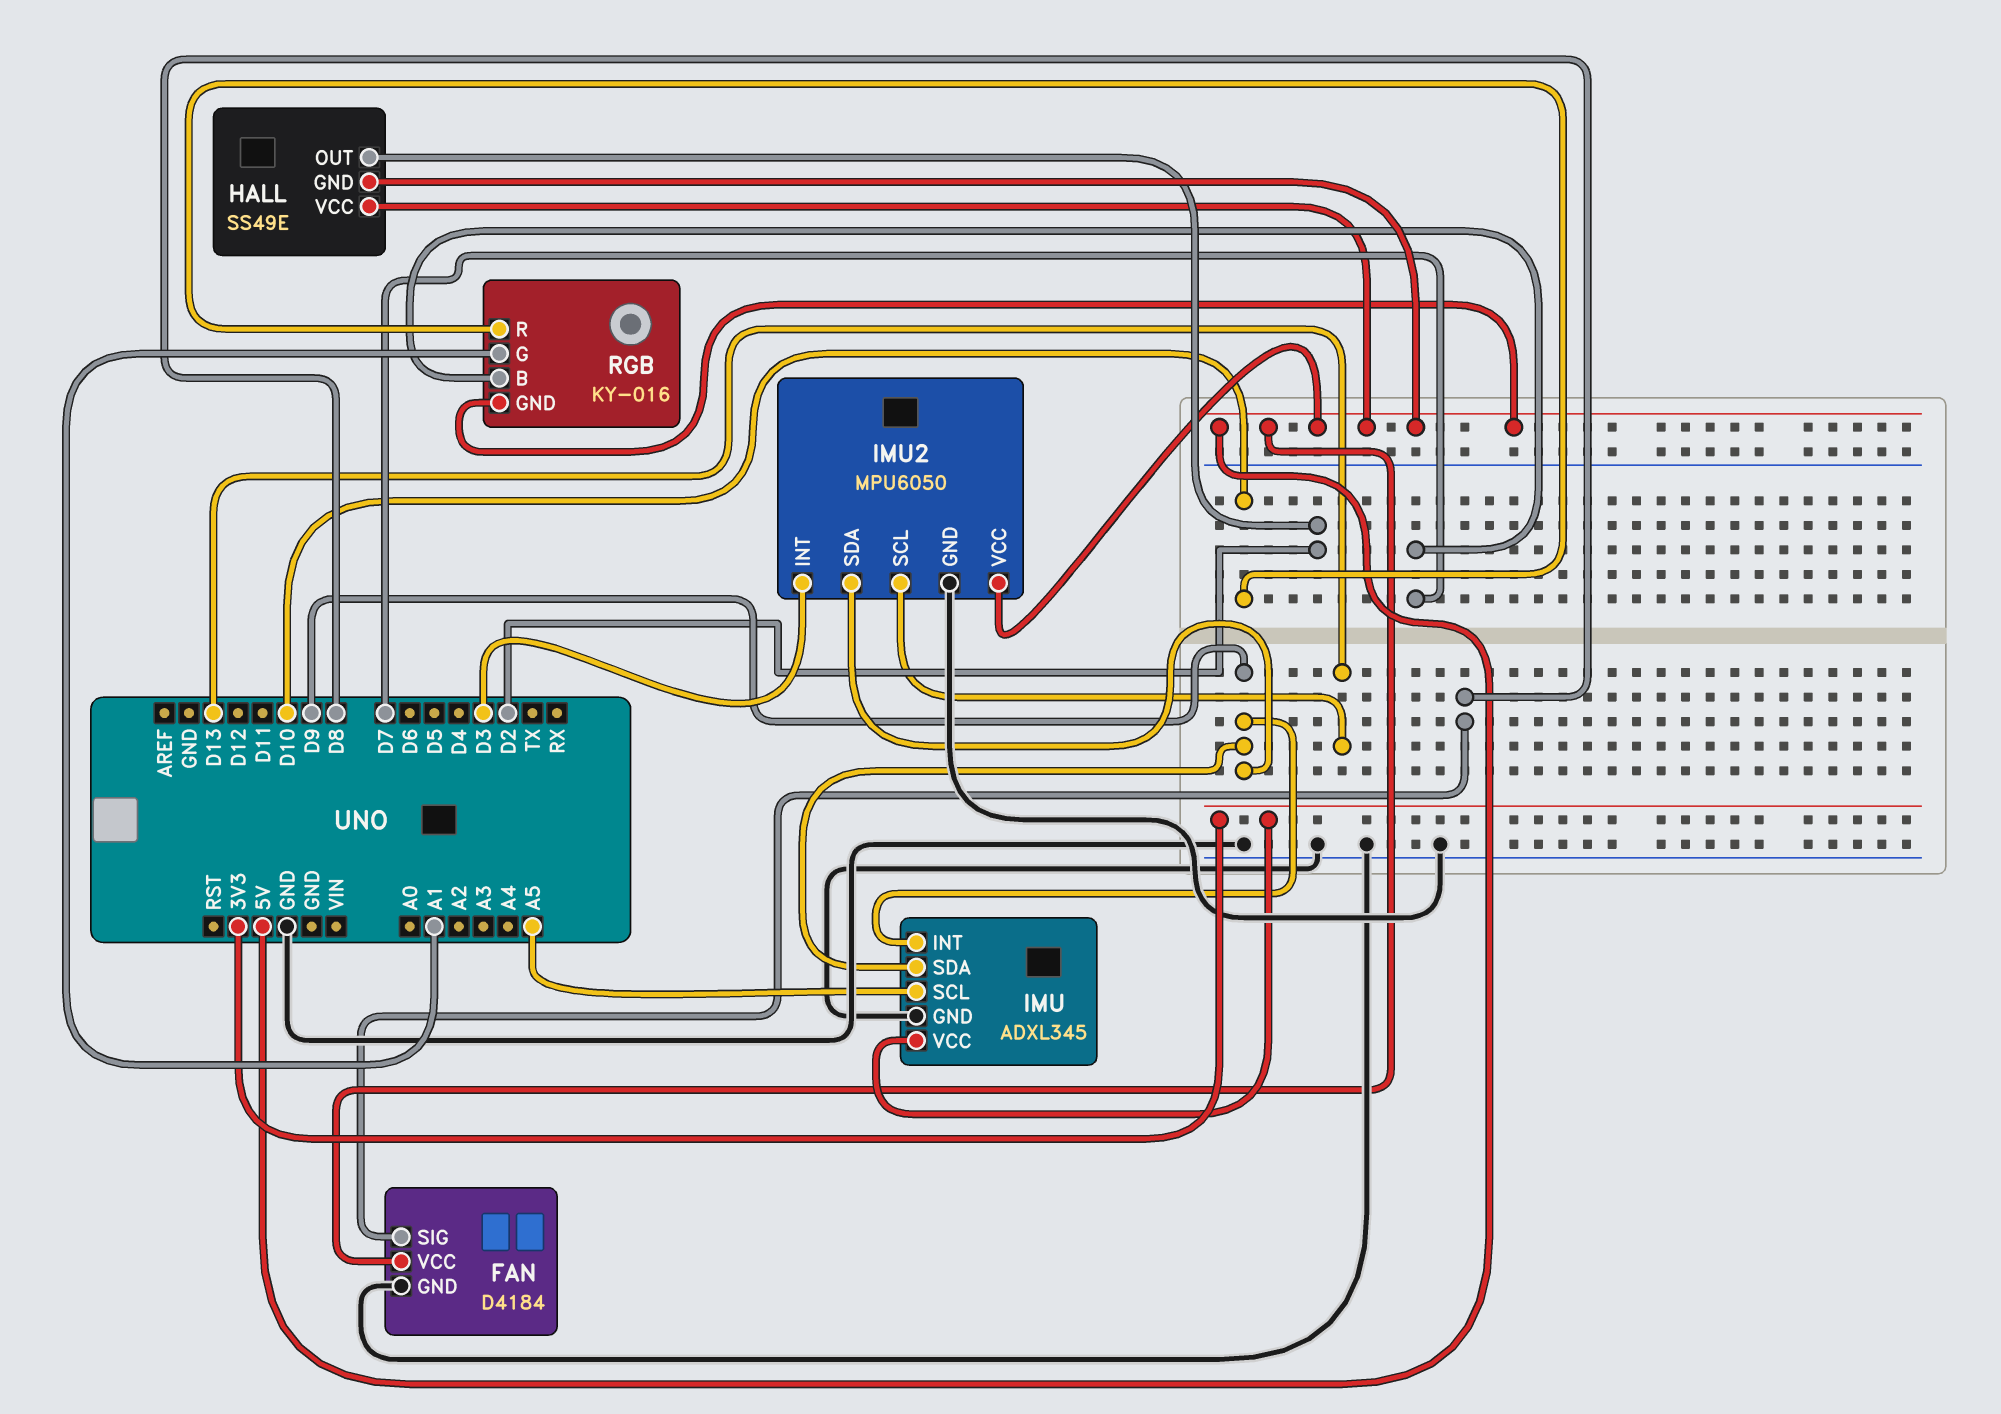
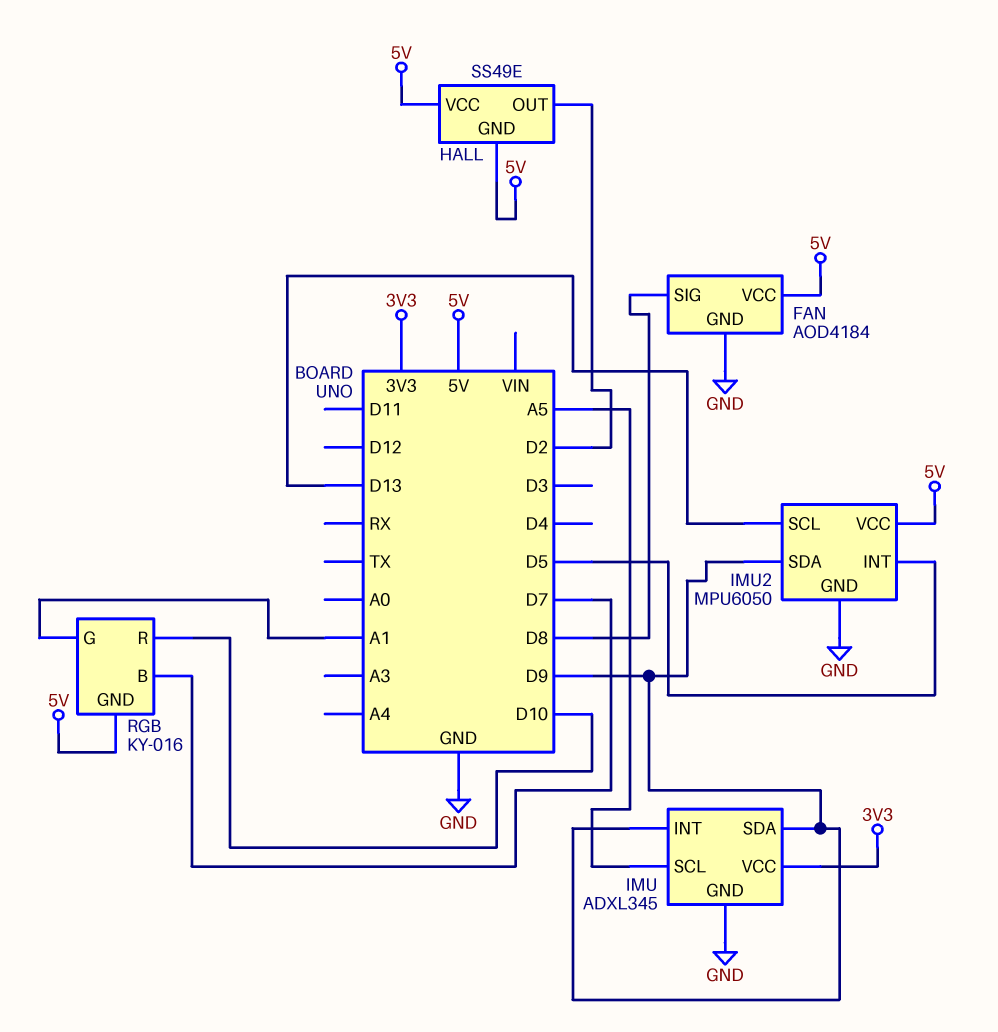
FAN: D4184 -> AOD4184
IMU2 pin INT: D3 -> D5

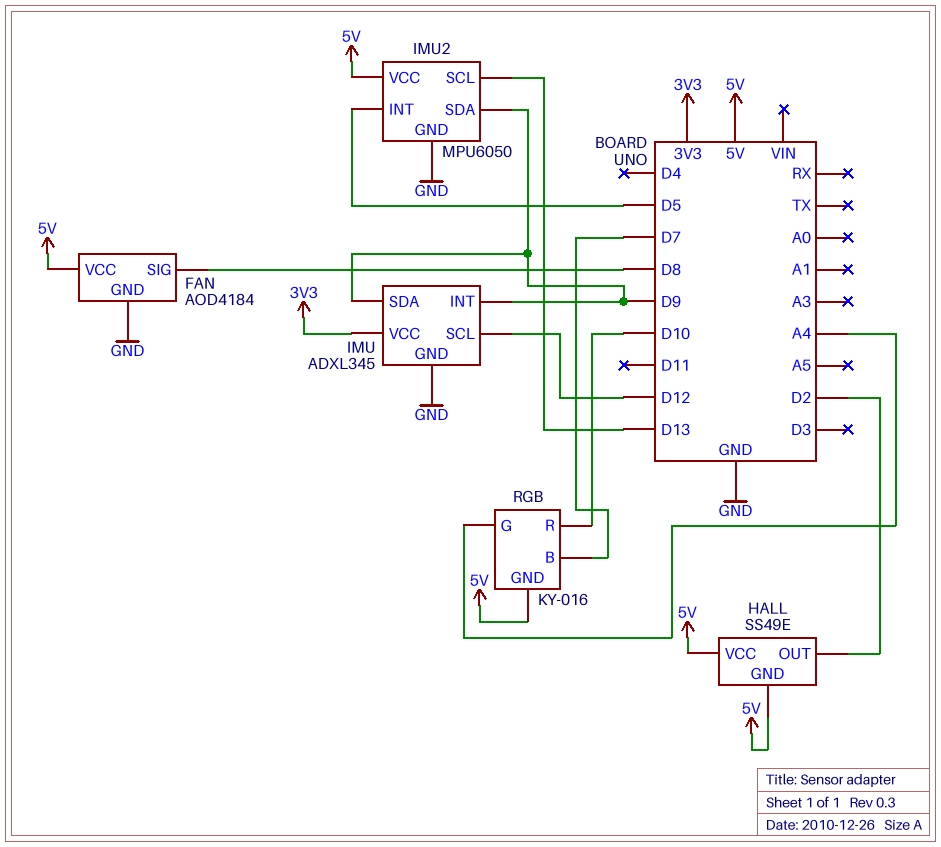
IMU pin SCL: A5 -> D12
RGB pin G: A1 -> A4

